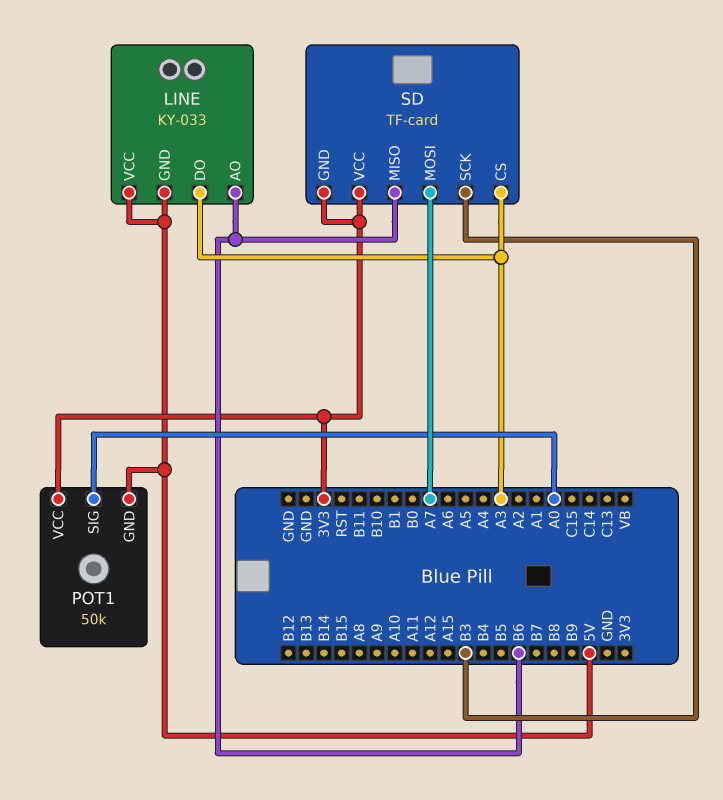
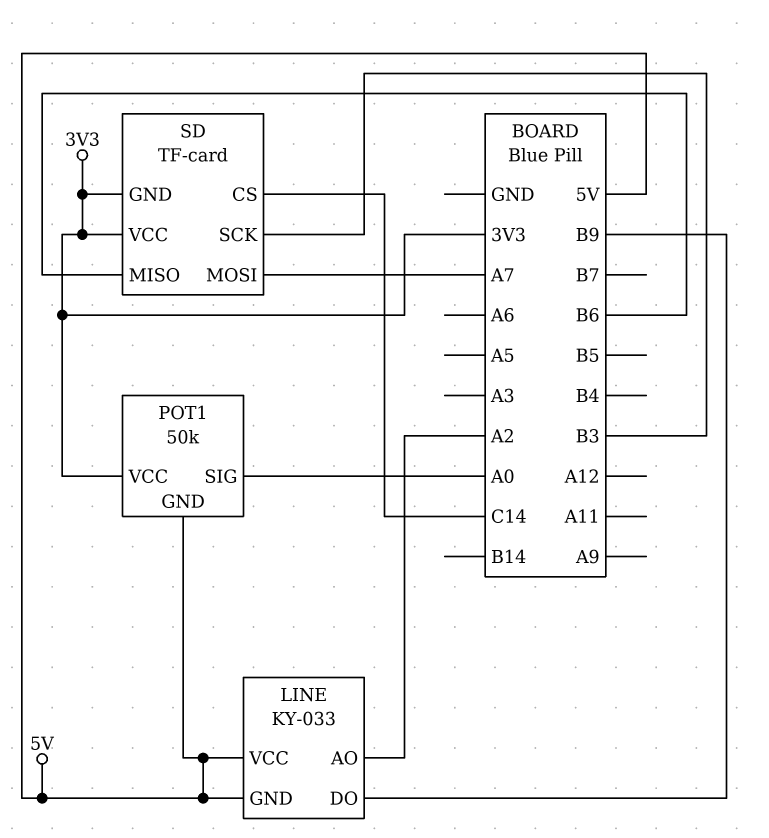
LINE pin AO: B6 -> A2
LINE pin DO: A3 -> B9
SD pin CS: A3 -> C14

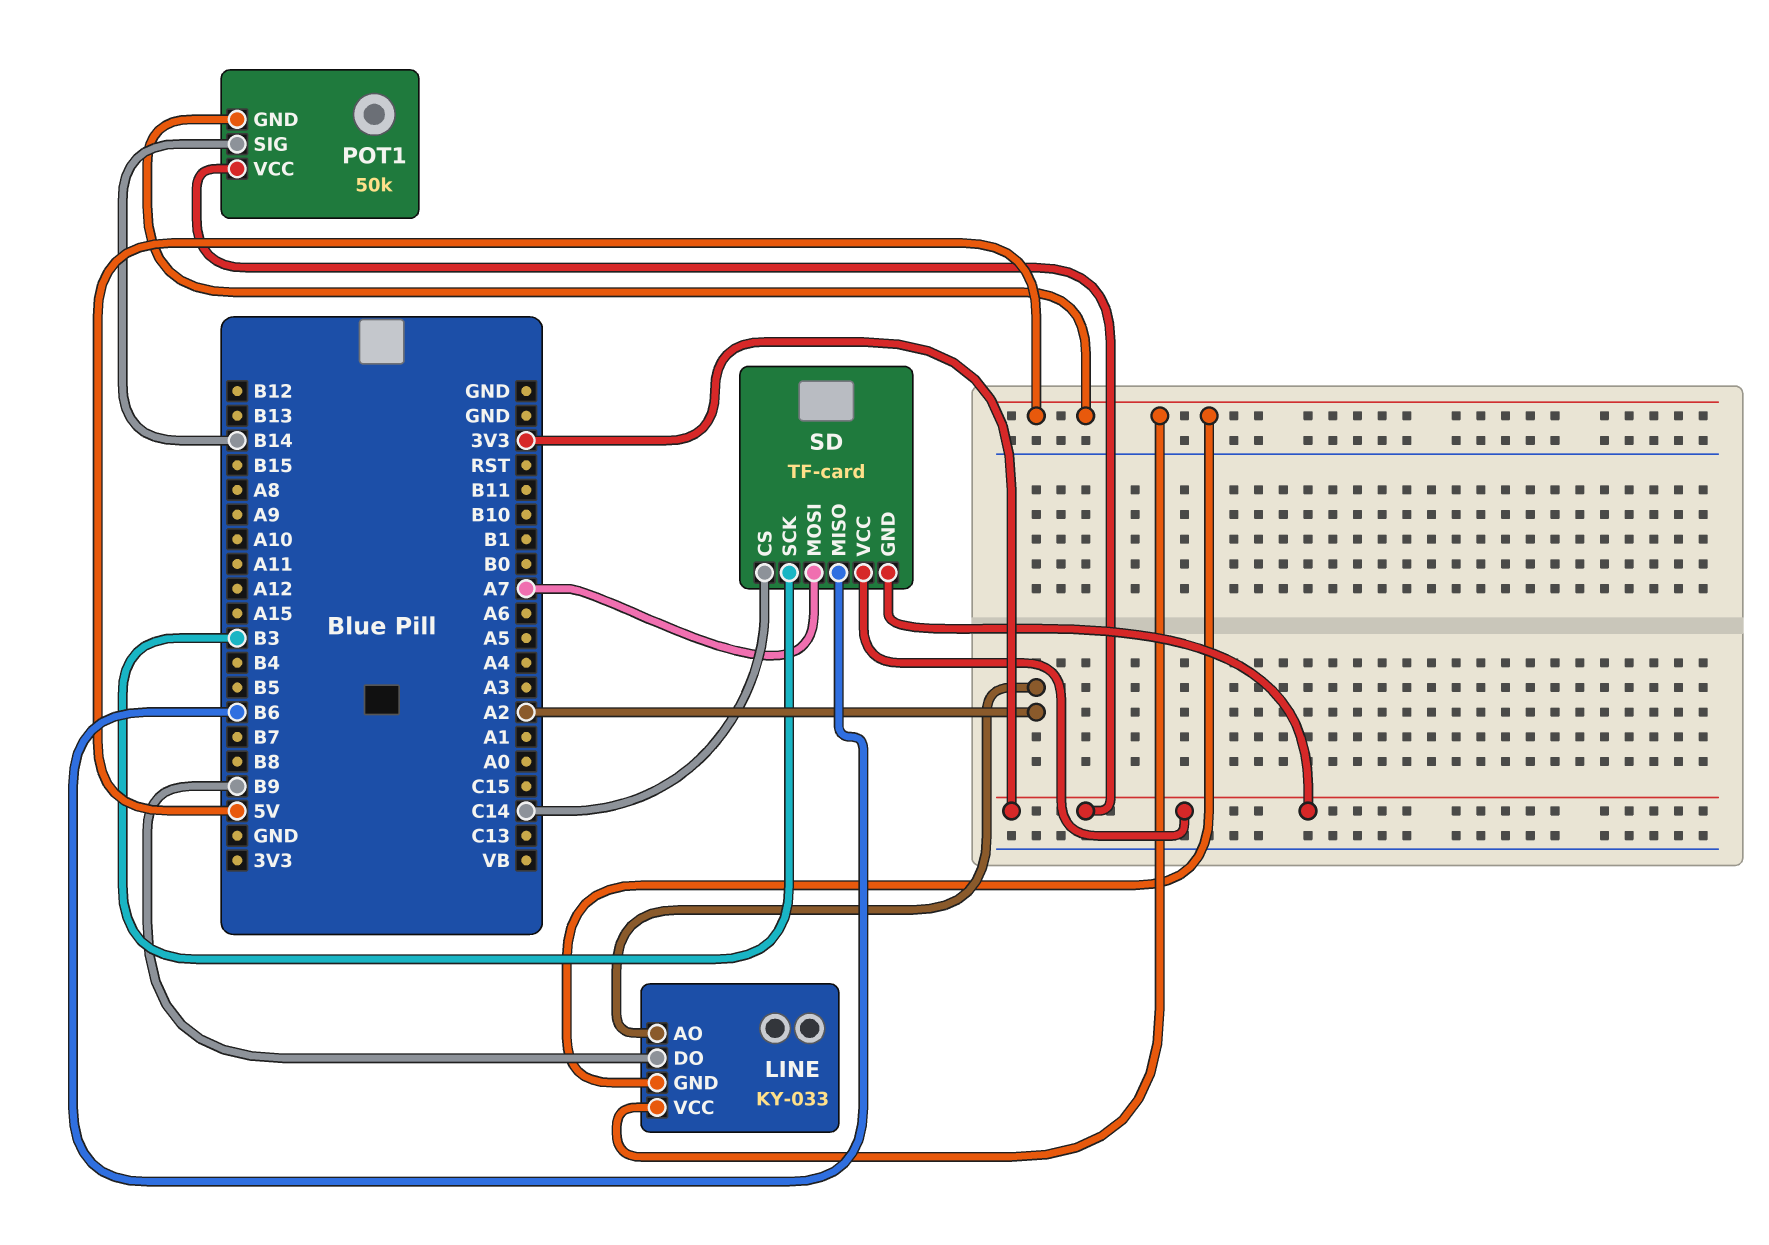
POT1 pin SIG: A0 -> B14

